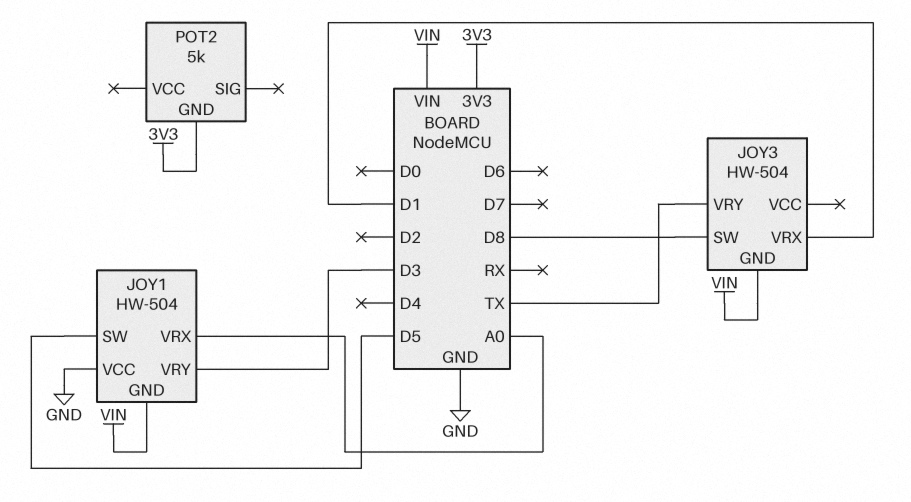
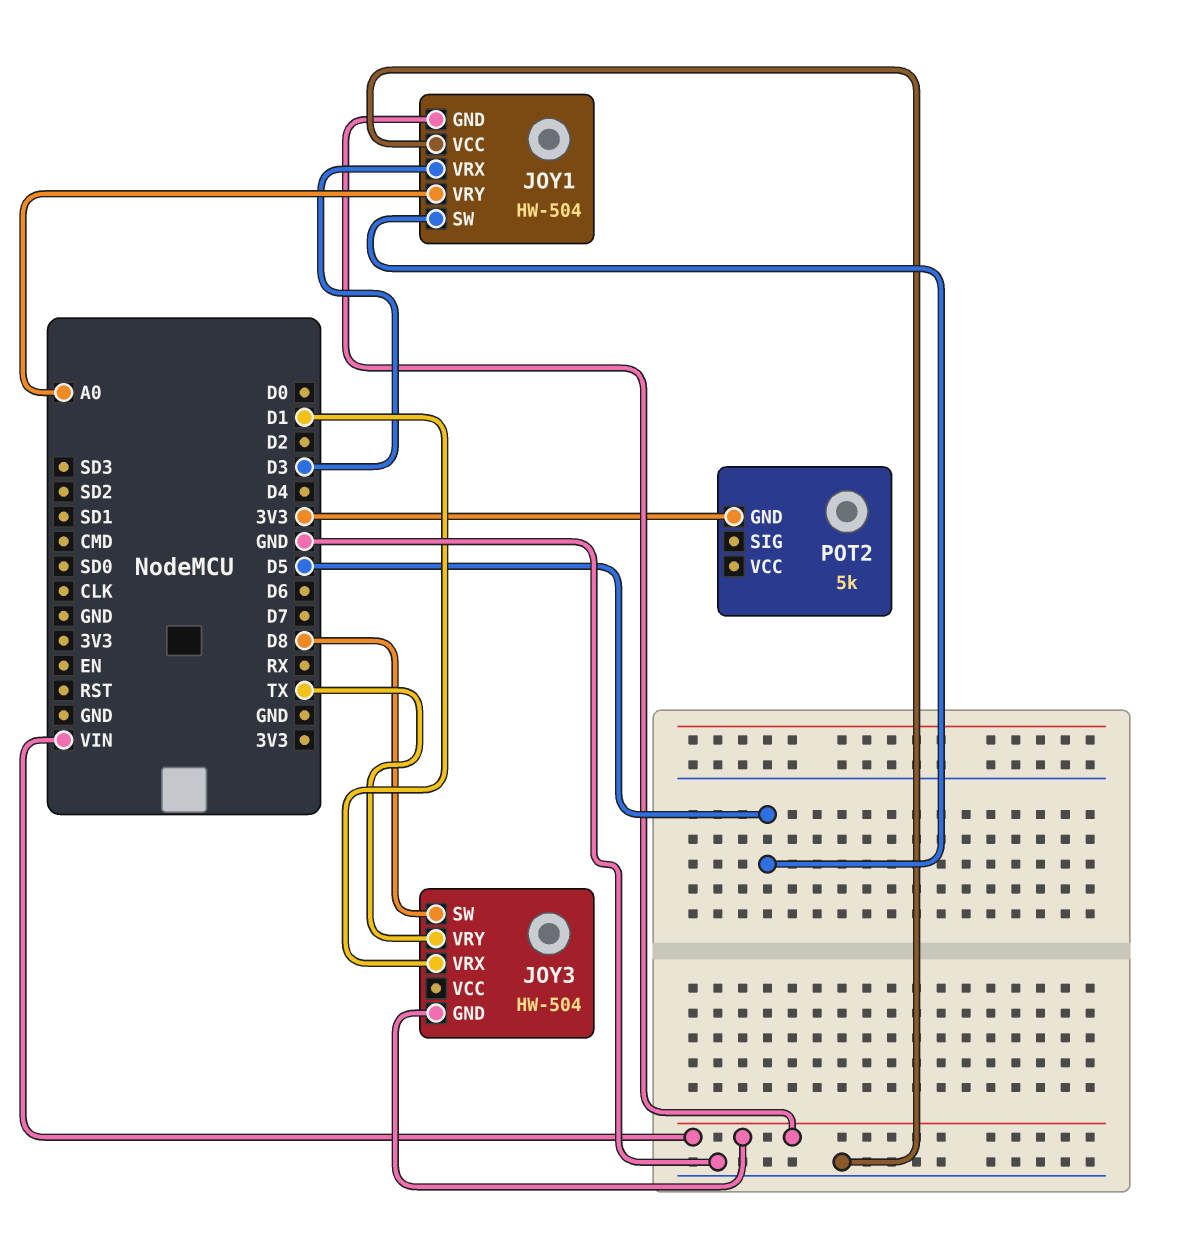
JOY1 pin VRX: A0 -> D3
JOY1 pin VRY: D3 -> A0

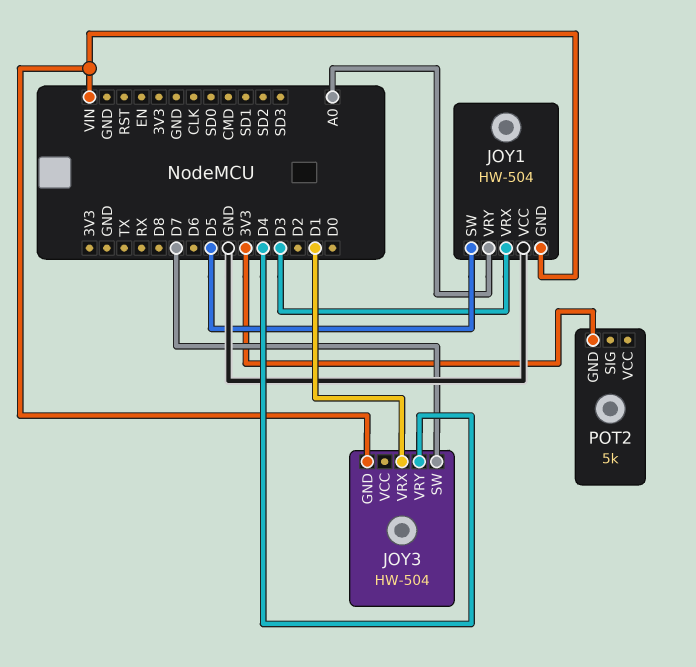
JOY3 pin SW: D8 -> D7
JOY3 pin VRY: TX -> D4

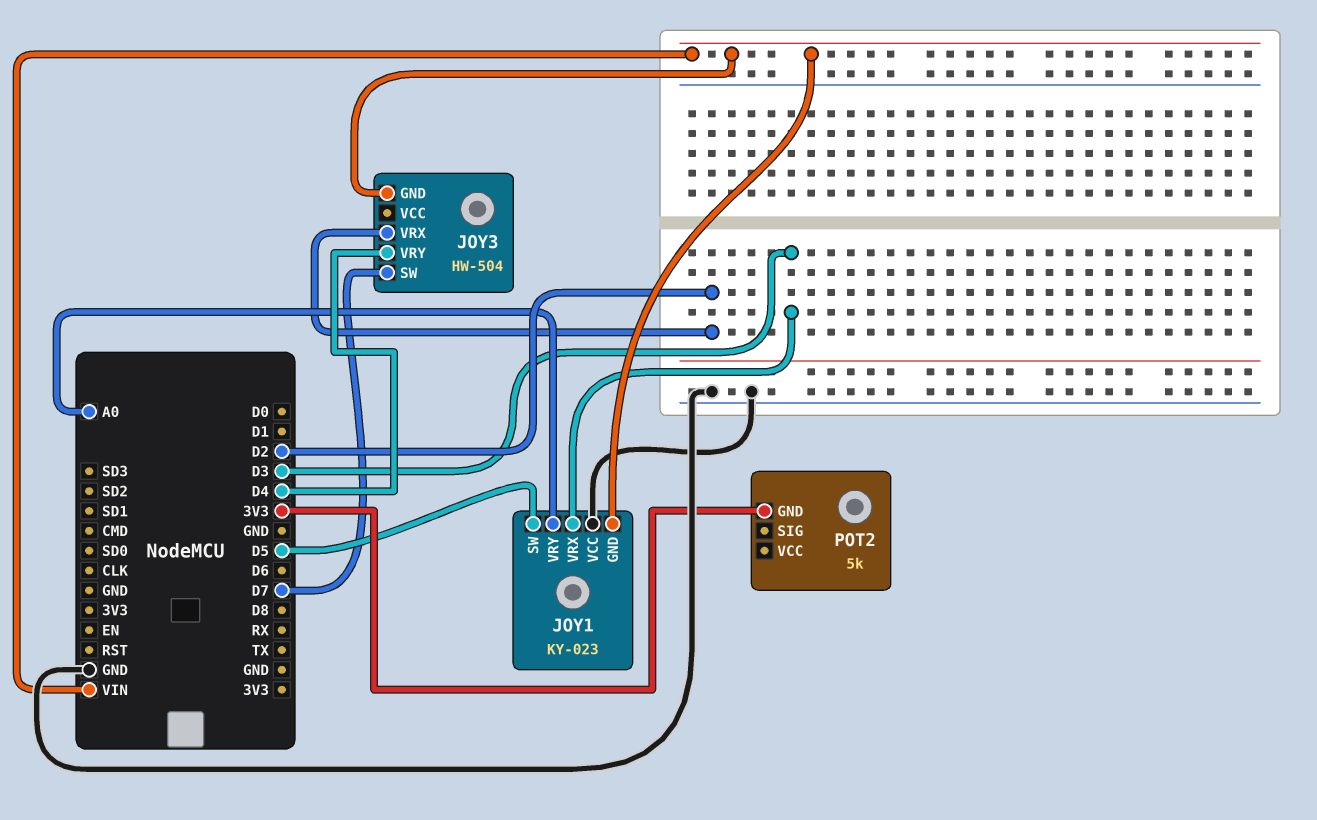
JOY1: HW-504 -> KY-023
JOY3 pin VRX: D1 -> D2

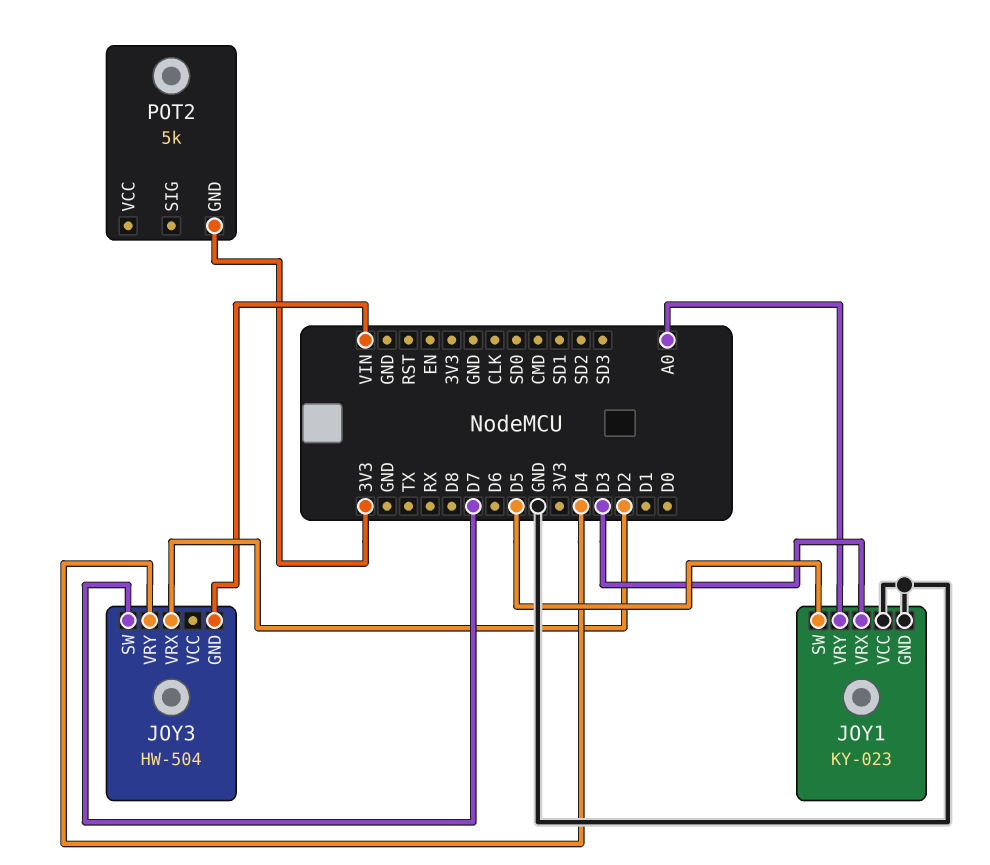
JOY1 pin GND: VIN -> GND

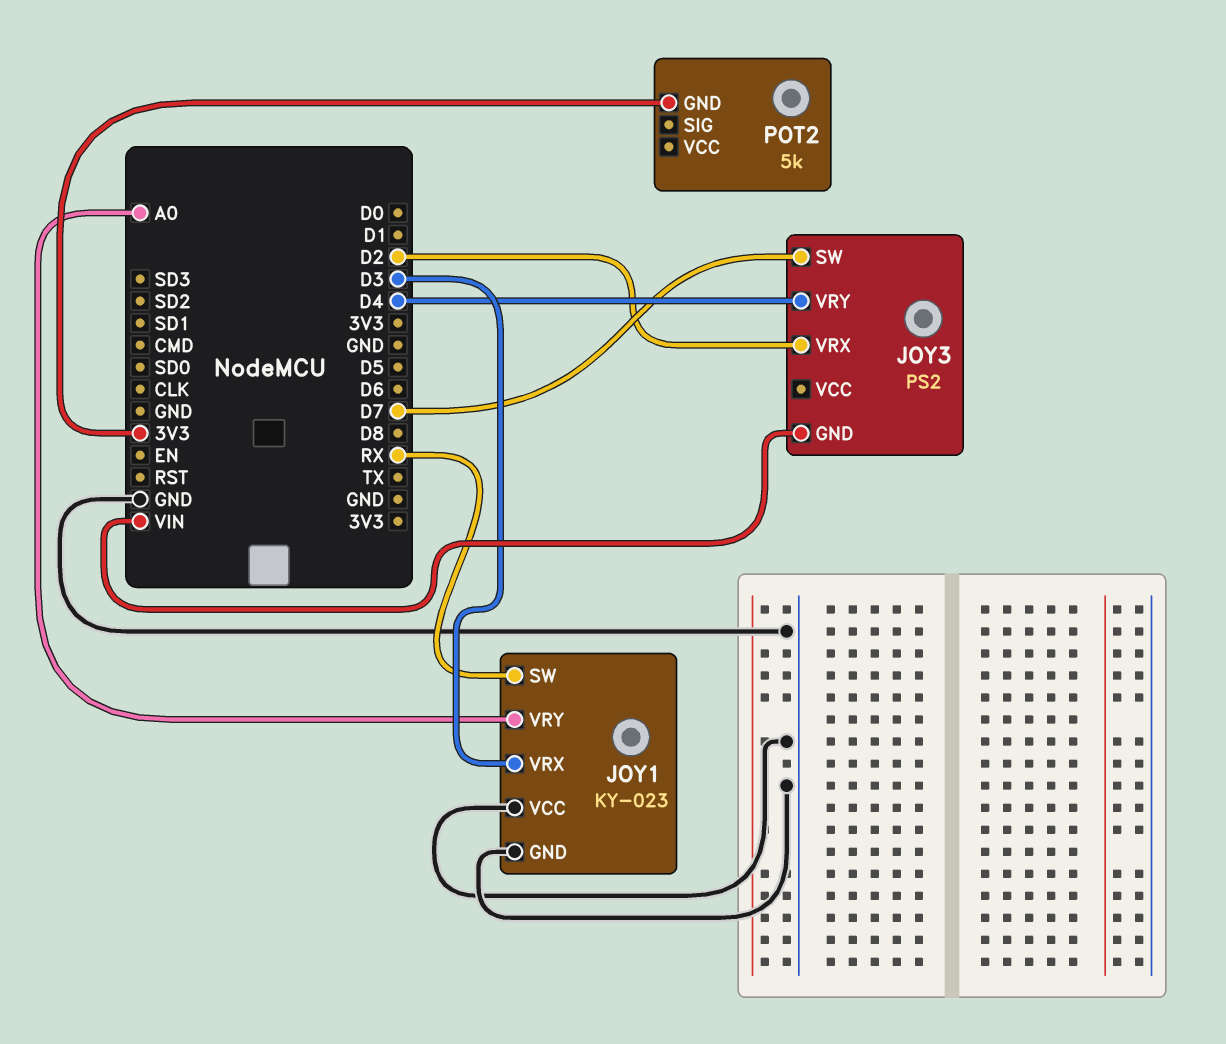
JOY1 pin SW: D5 -> RX
JOY3: HW-504 -> PS2

